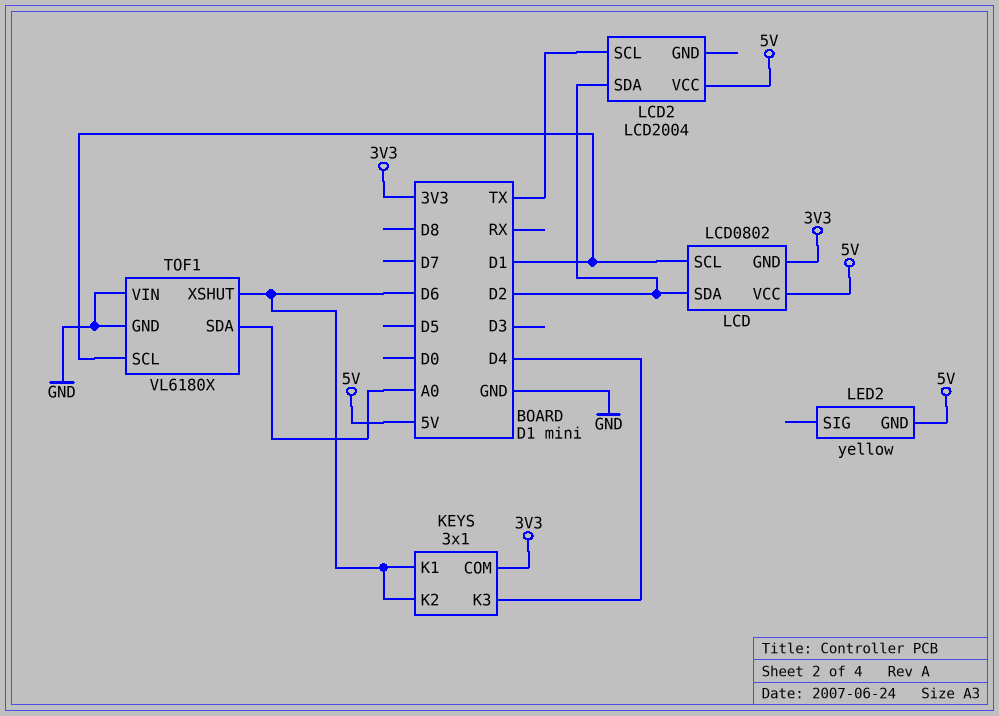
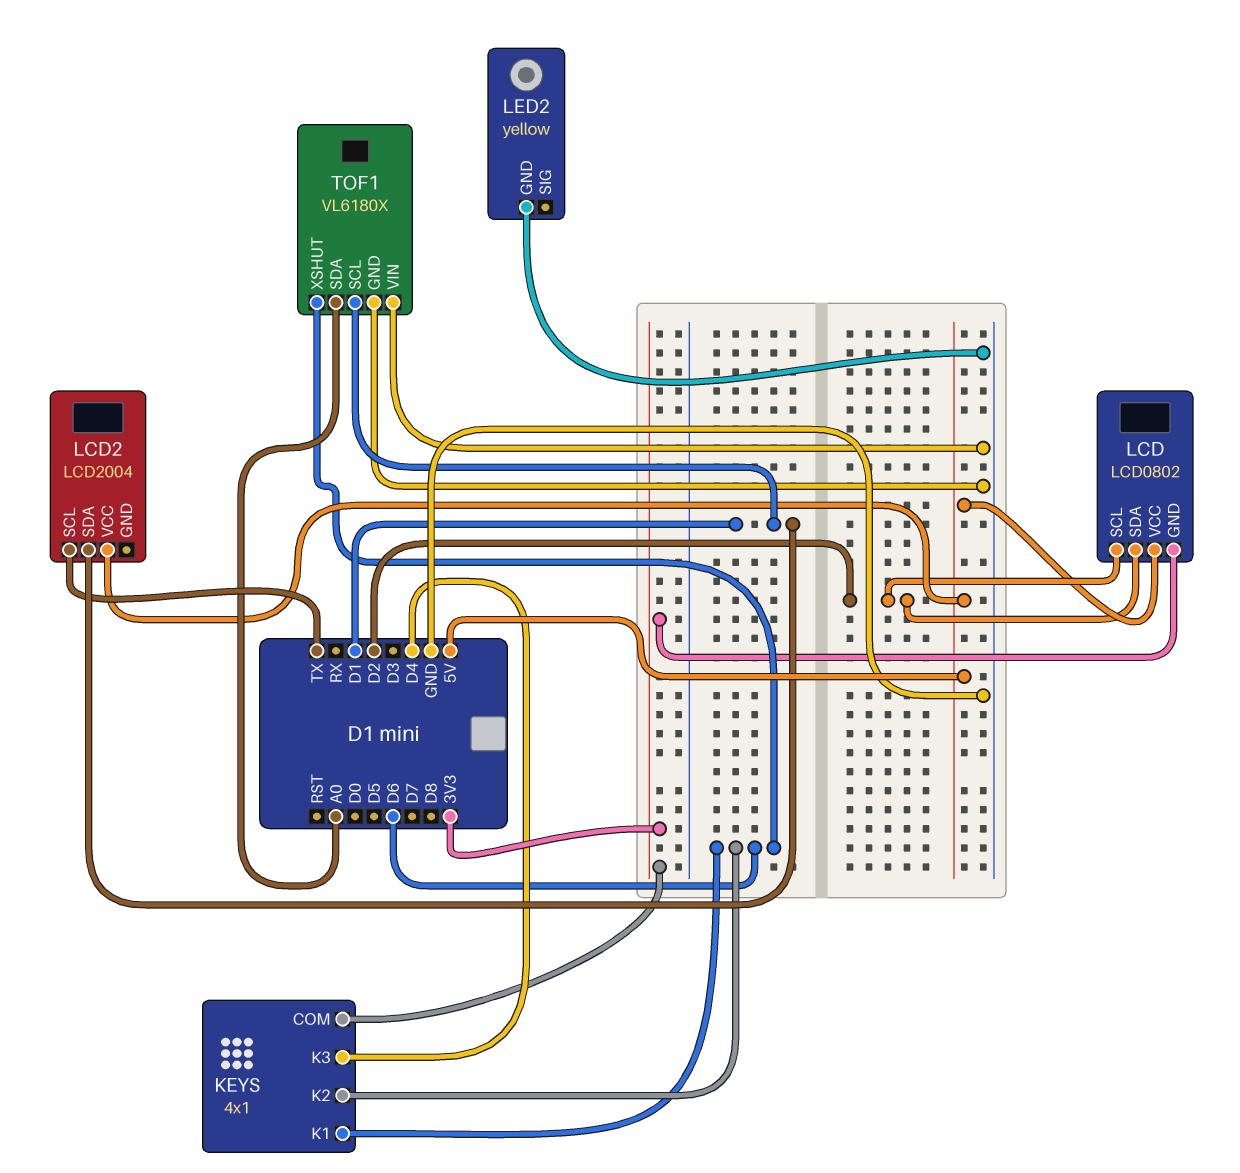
KEYS: 3x1 -> 4x1
LCD pin SCL: D1 -> D2
LCD2 pin SDA: D2 -> D1
LED2 pin GND: 5V -> GND

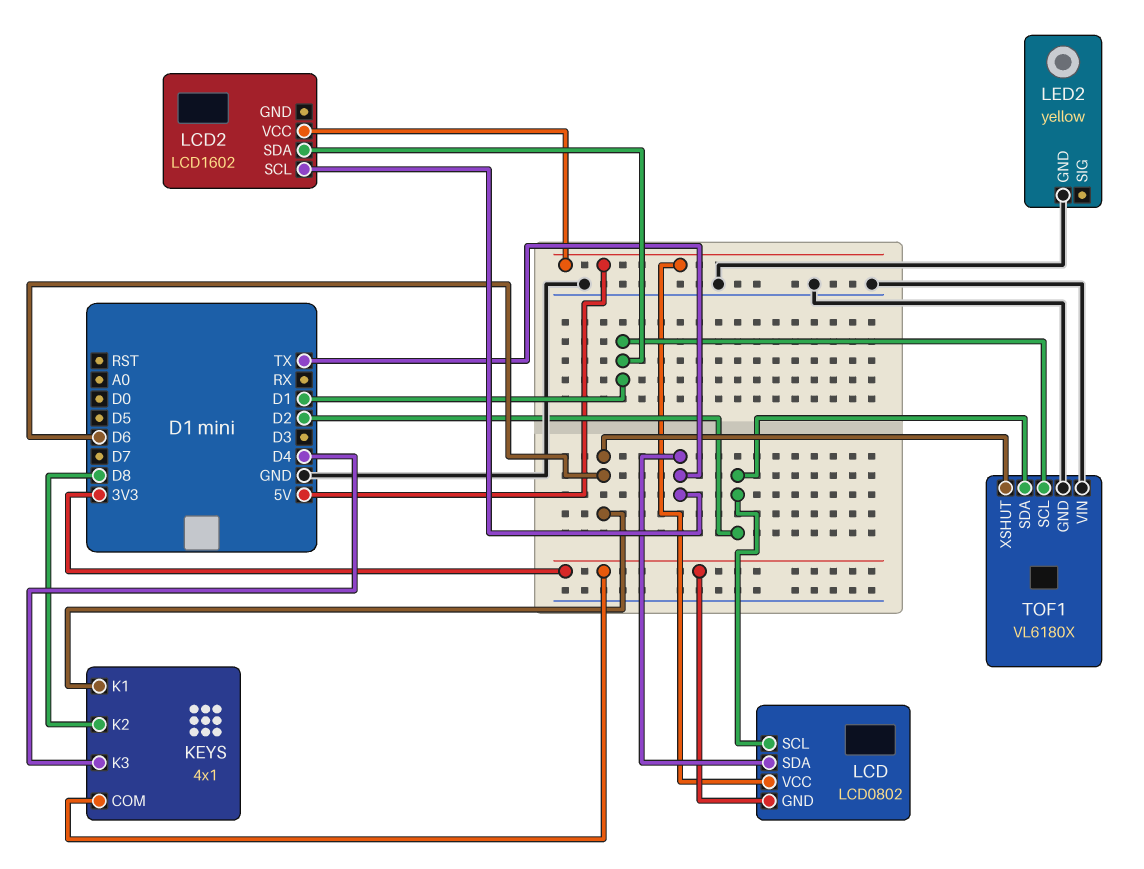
KEYS pin K2: D6 -> D8
LCD pin SDA: D2 -> TX
LCD2: LCD2004 -> LCD1602
TOF1 pin SDA: A0 -> D2

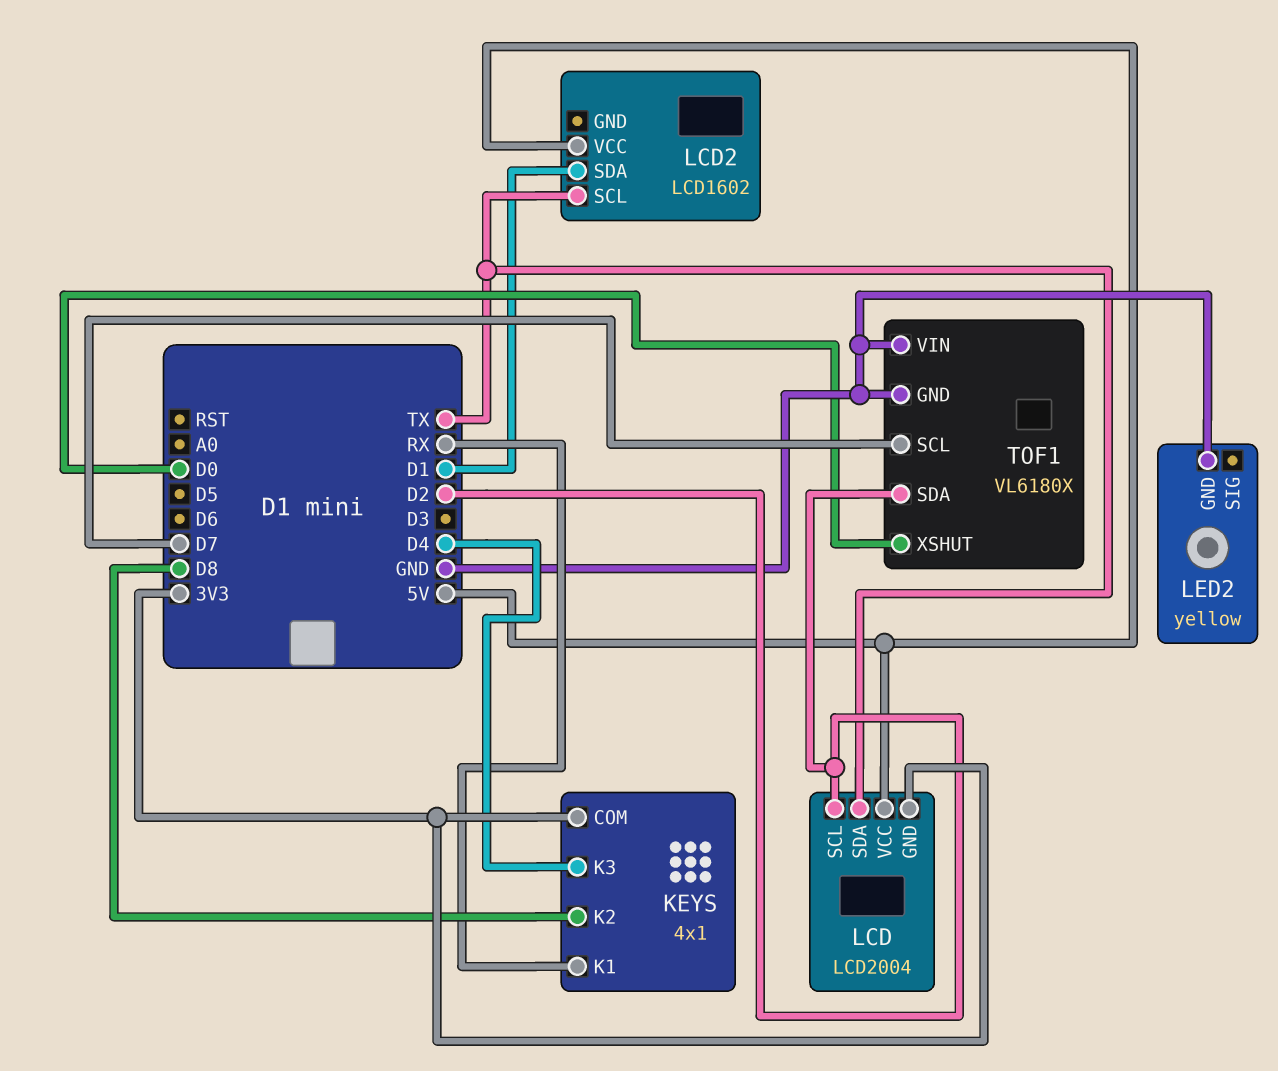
KEYS pin K1: D6 -> RX
LCD: LCD0802 -> LCD2004
TOF1 pin SCL: D1 -> D7
TOF1 pin XSHUT: D6 -> D0

